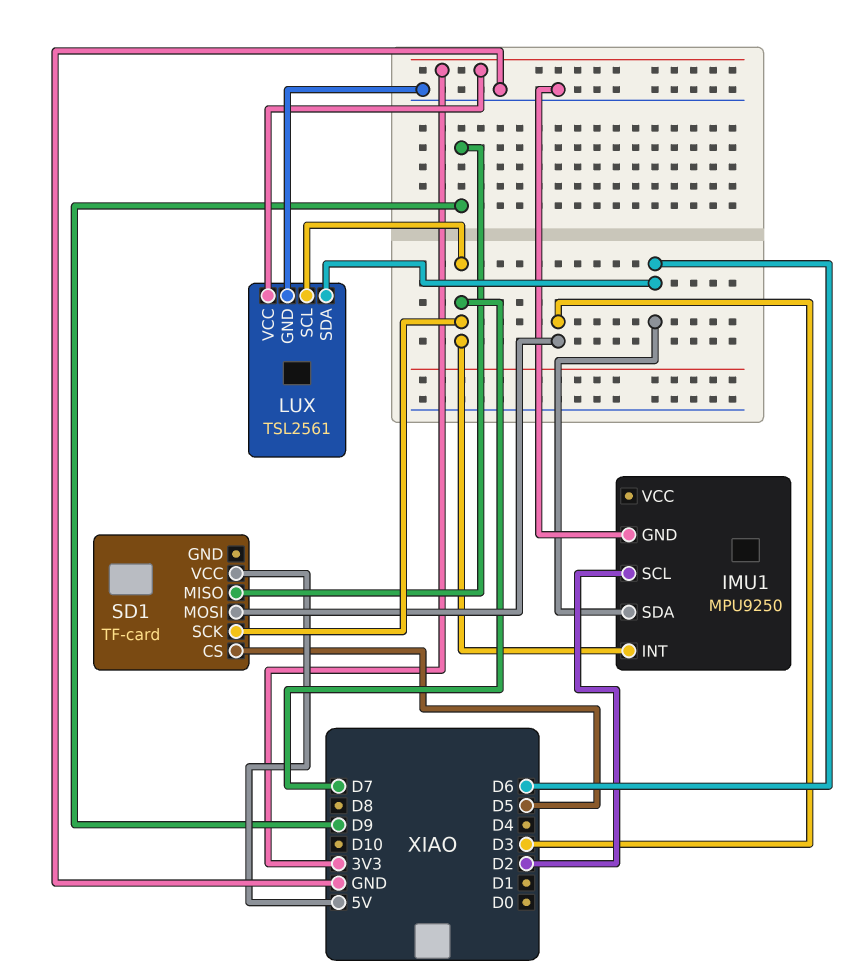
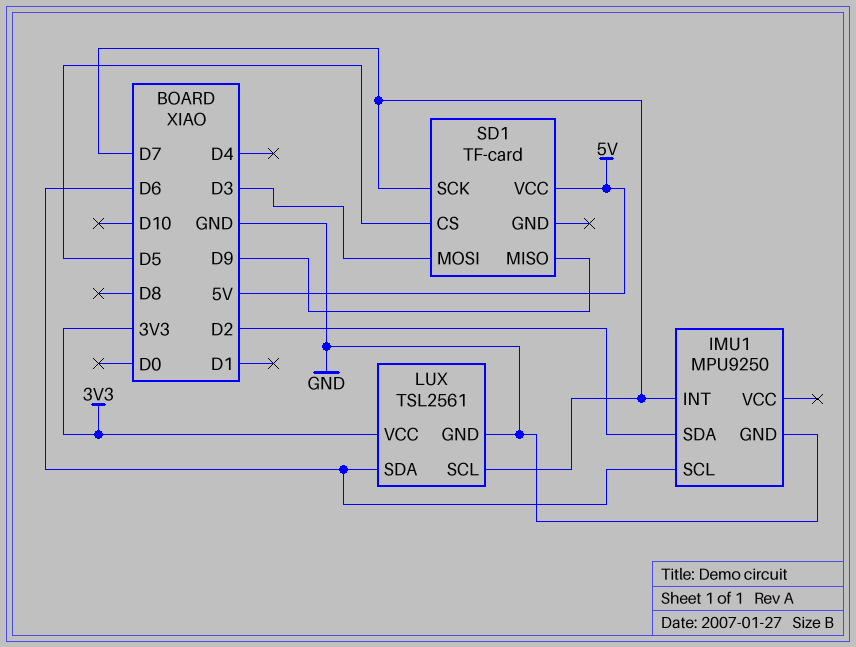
IMU1 pin SCL: D2 -> D6
IMU1 pin SDA: D6 -> D2

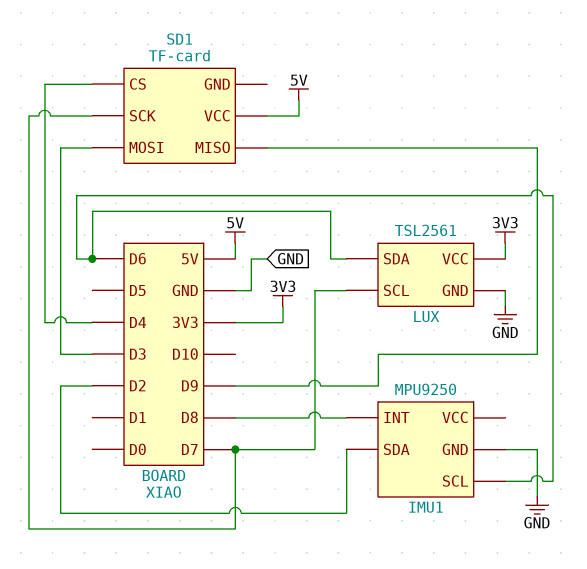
IMU1 pin INT: D7 -> D8
SD1 pin CS: D5 -> D4

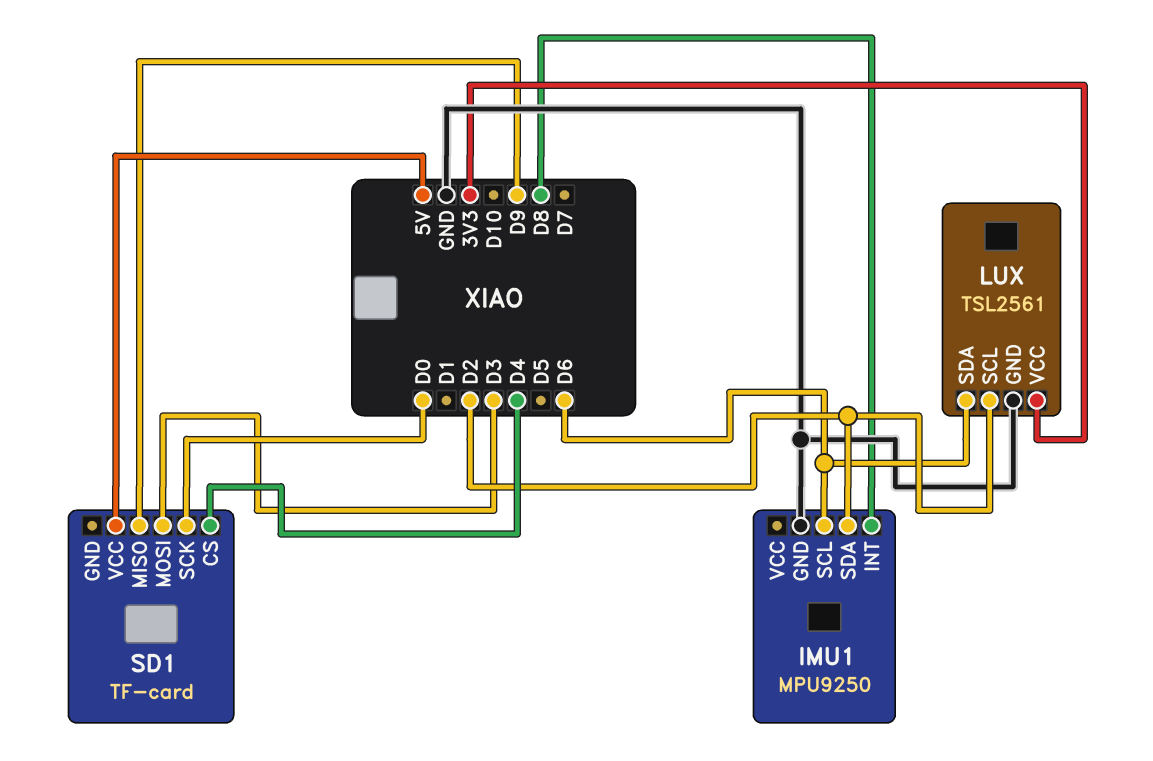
LUX pin SCL: D7 -> D2
SD1 pin SCK: D7 -> D0

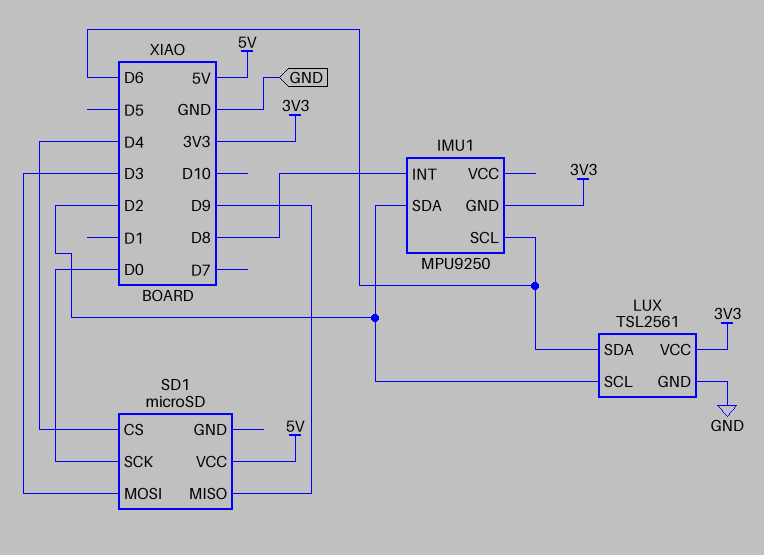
IMU1 pin GND: GND -> 3V3
SD1: TF-card -> microSD

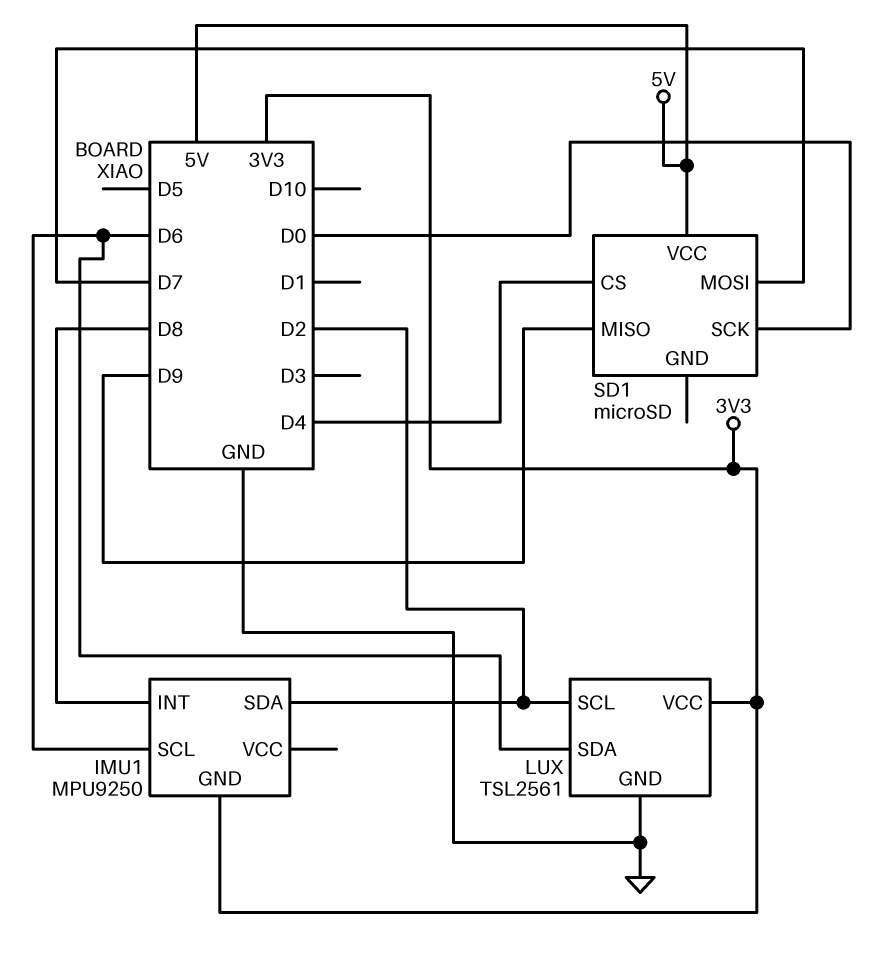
SD1 pin MOSI: D3 -> D7

